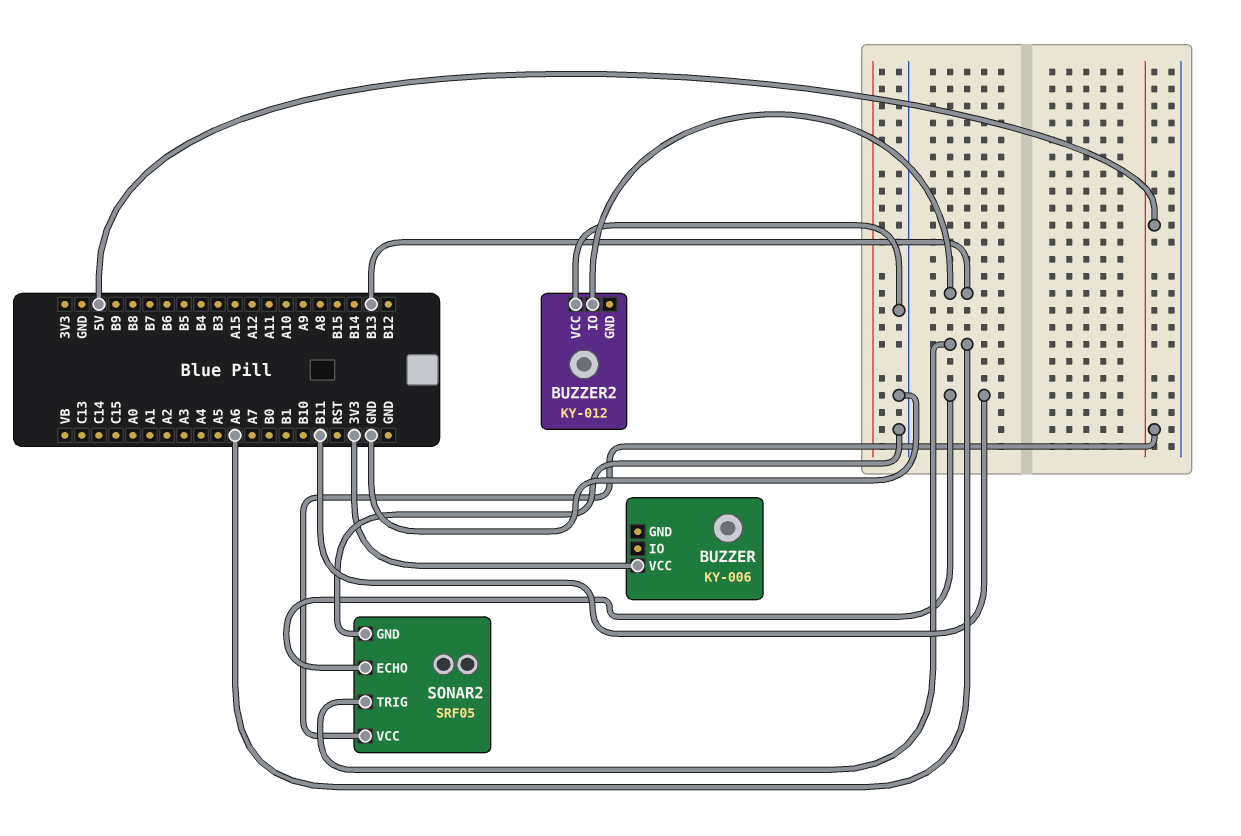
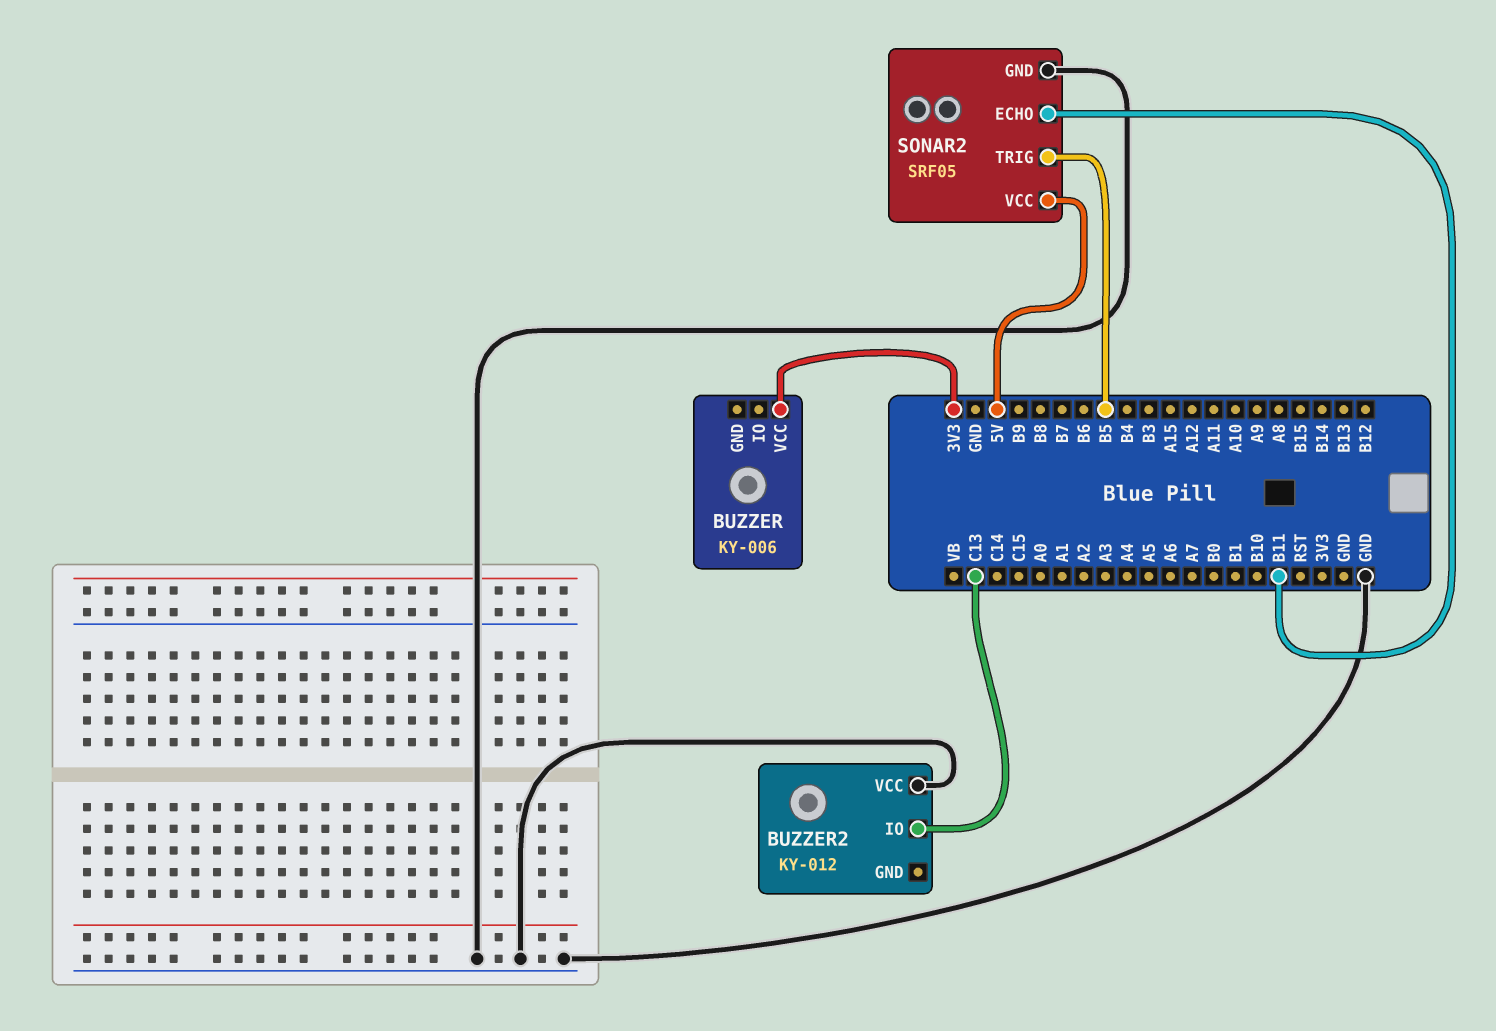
BUZZER2 pin IO: B13 -> C13
SONAR2 pin TRIG: A6 -> B5

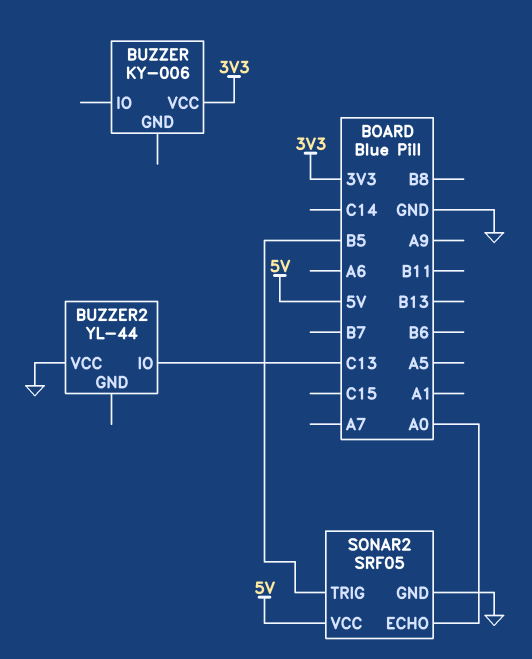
BUZZER2: KY-012 -> YL-44
SONAR2 pin ECHO: B11 -> A0

